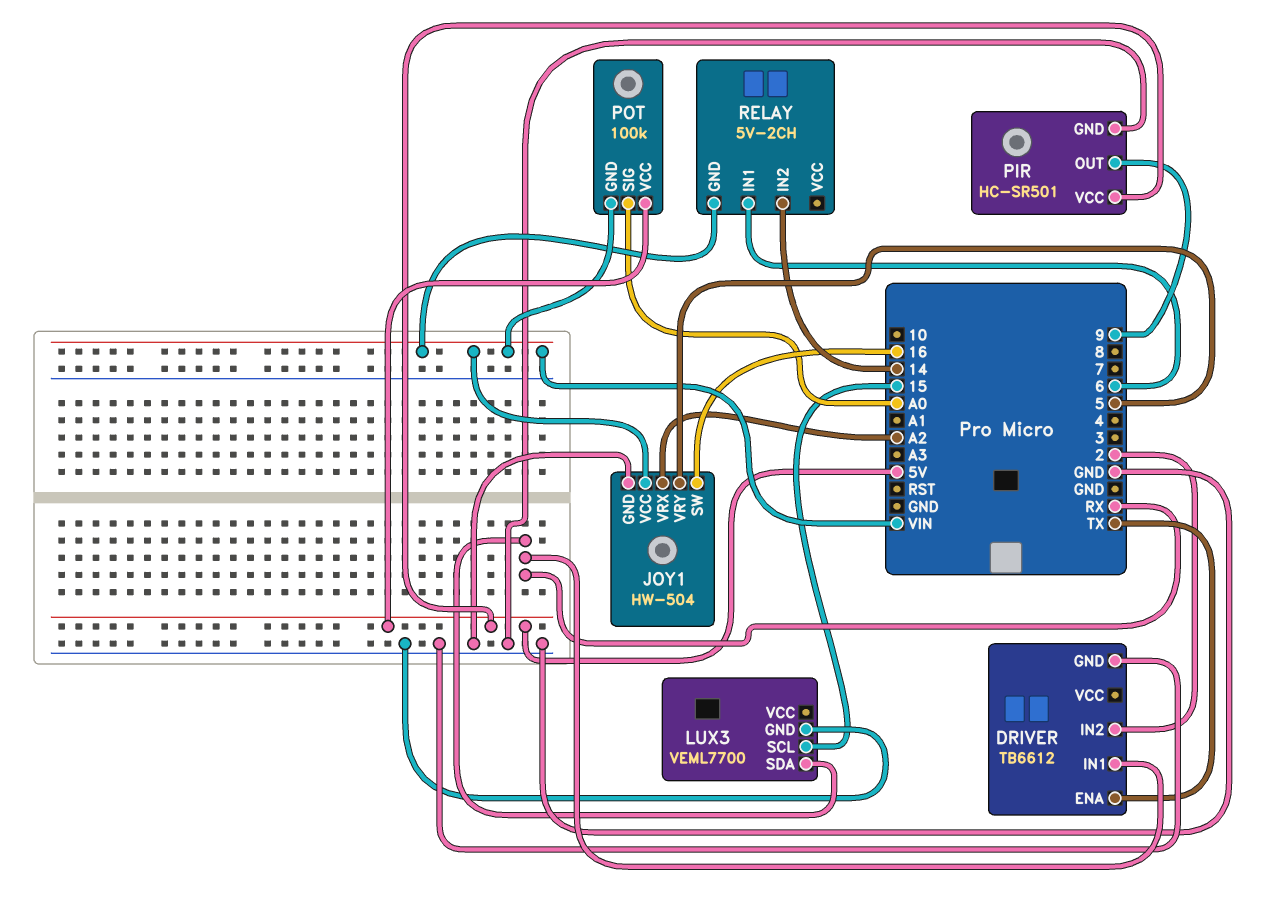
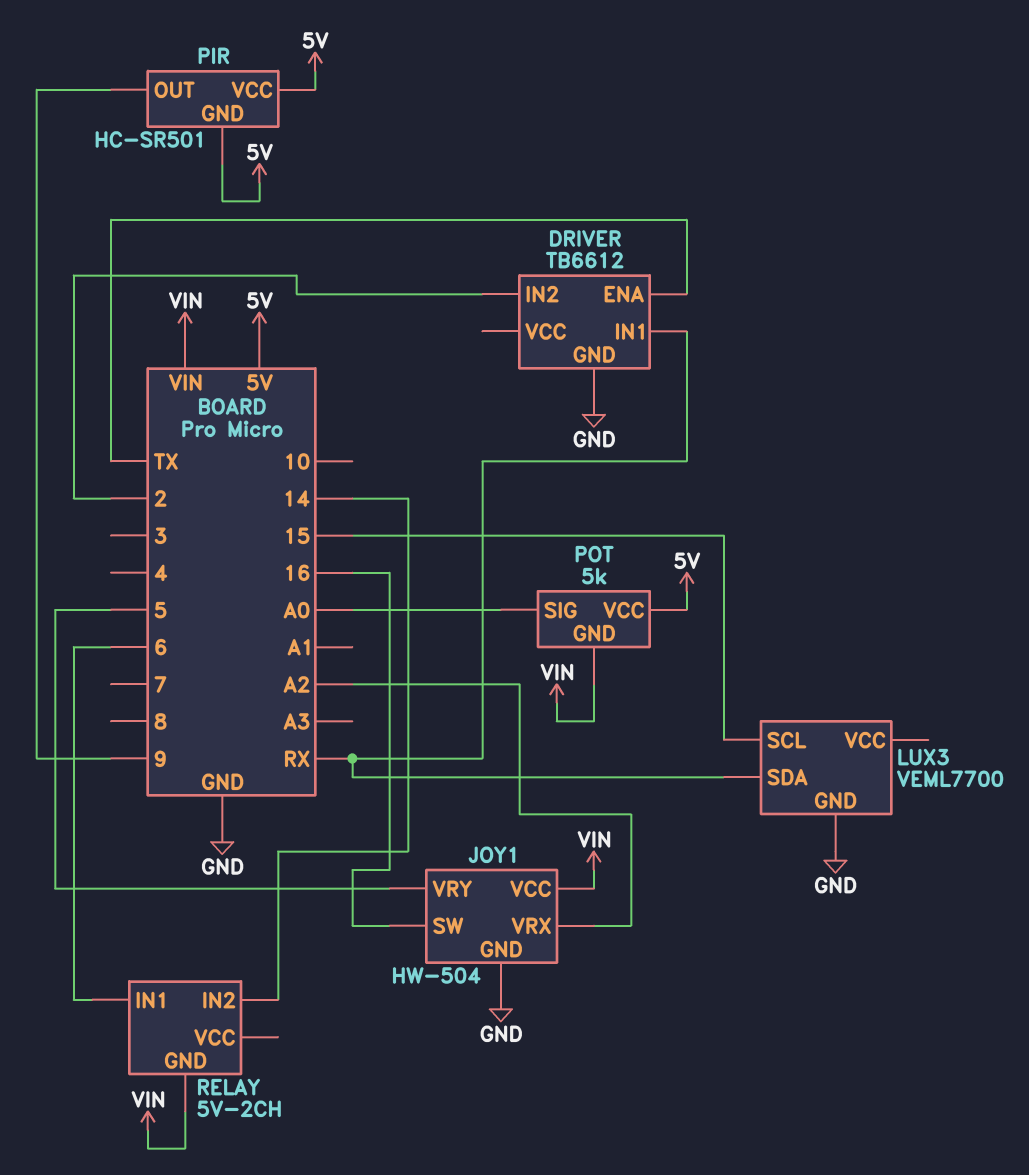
PIR pin GND: GND -> 5V
POT: 100k -> 5k

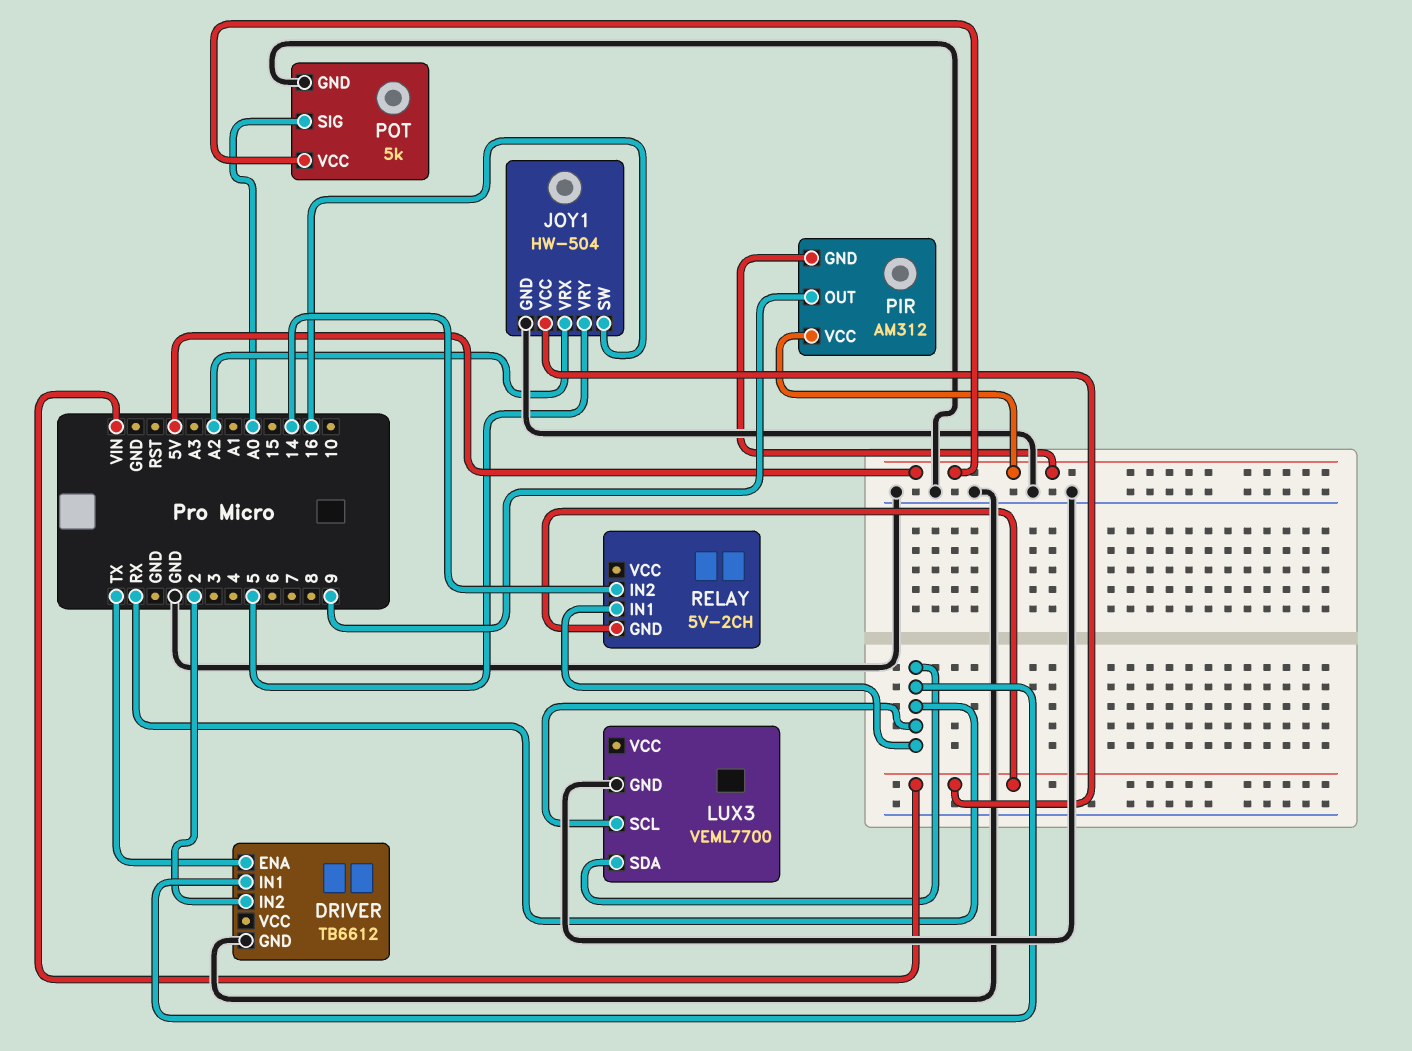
LUX3 pin SCL: 15 -> RX
PIR: HC-SR501 -> AM312
POT pin GND: VIN -> GND
RELAY pin IN1: 6 -> RX

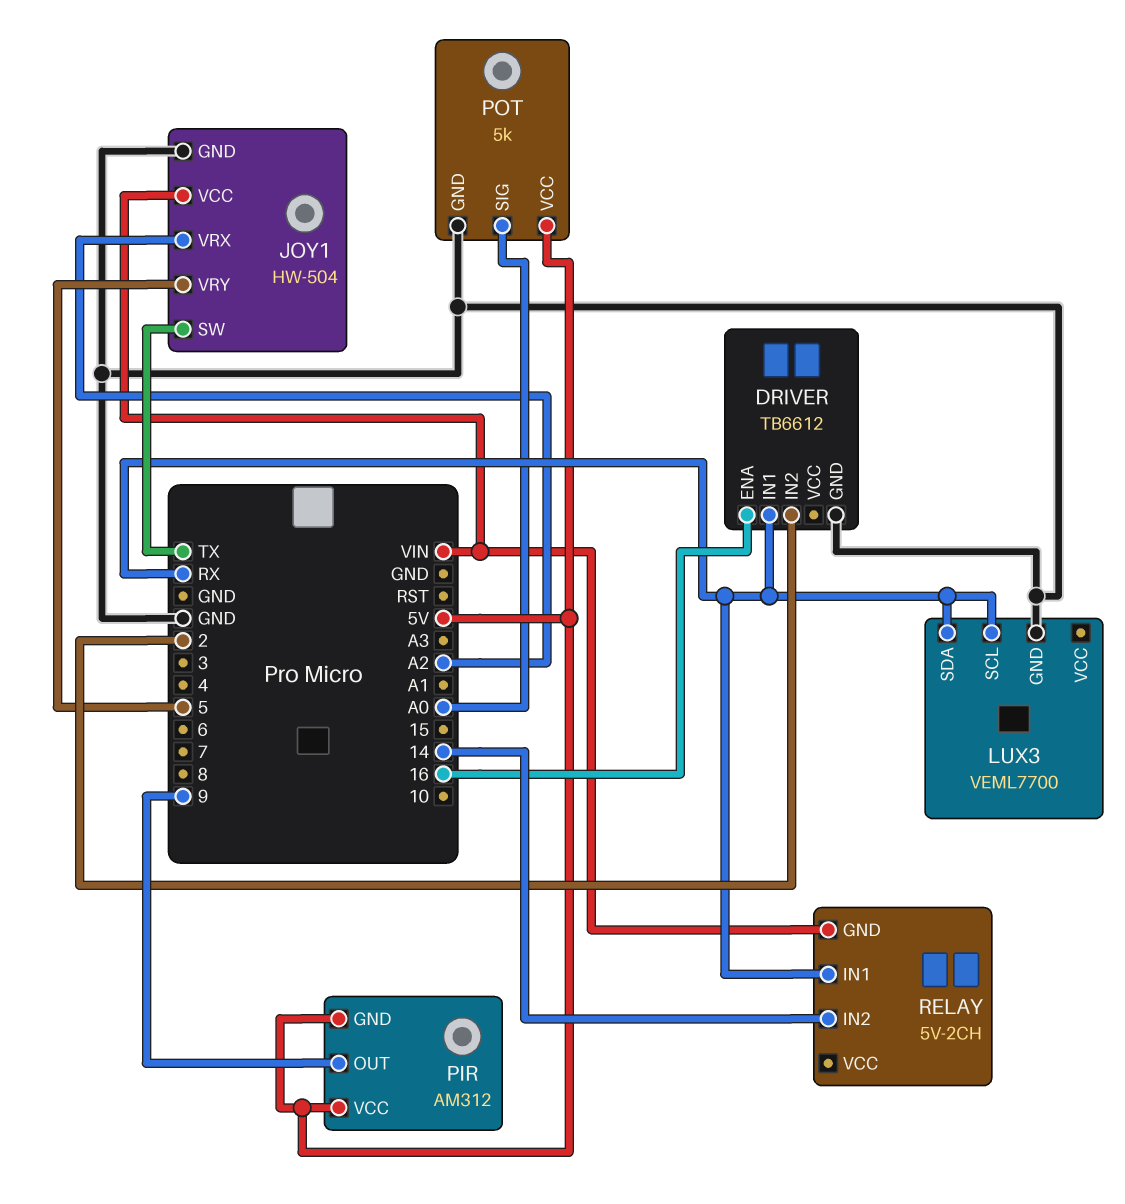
DRIVER pin ENA: TX -> 16
JOY1 pin SW: 16 -> TX

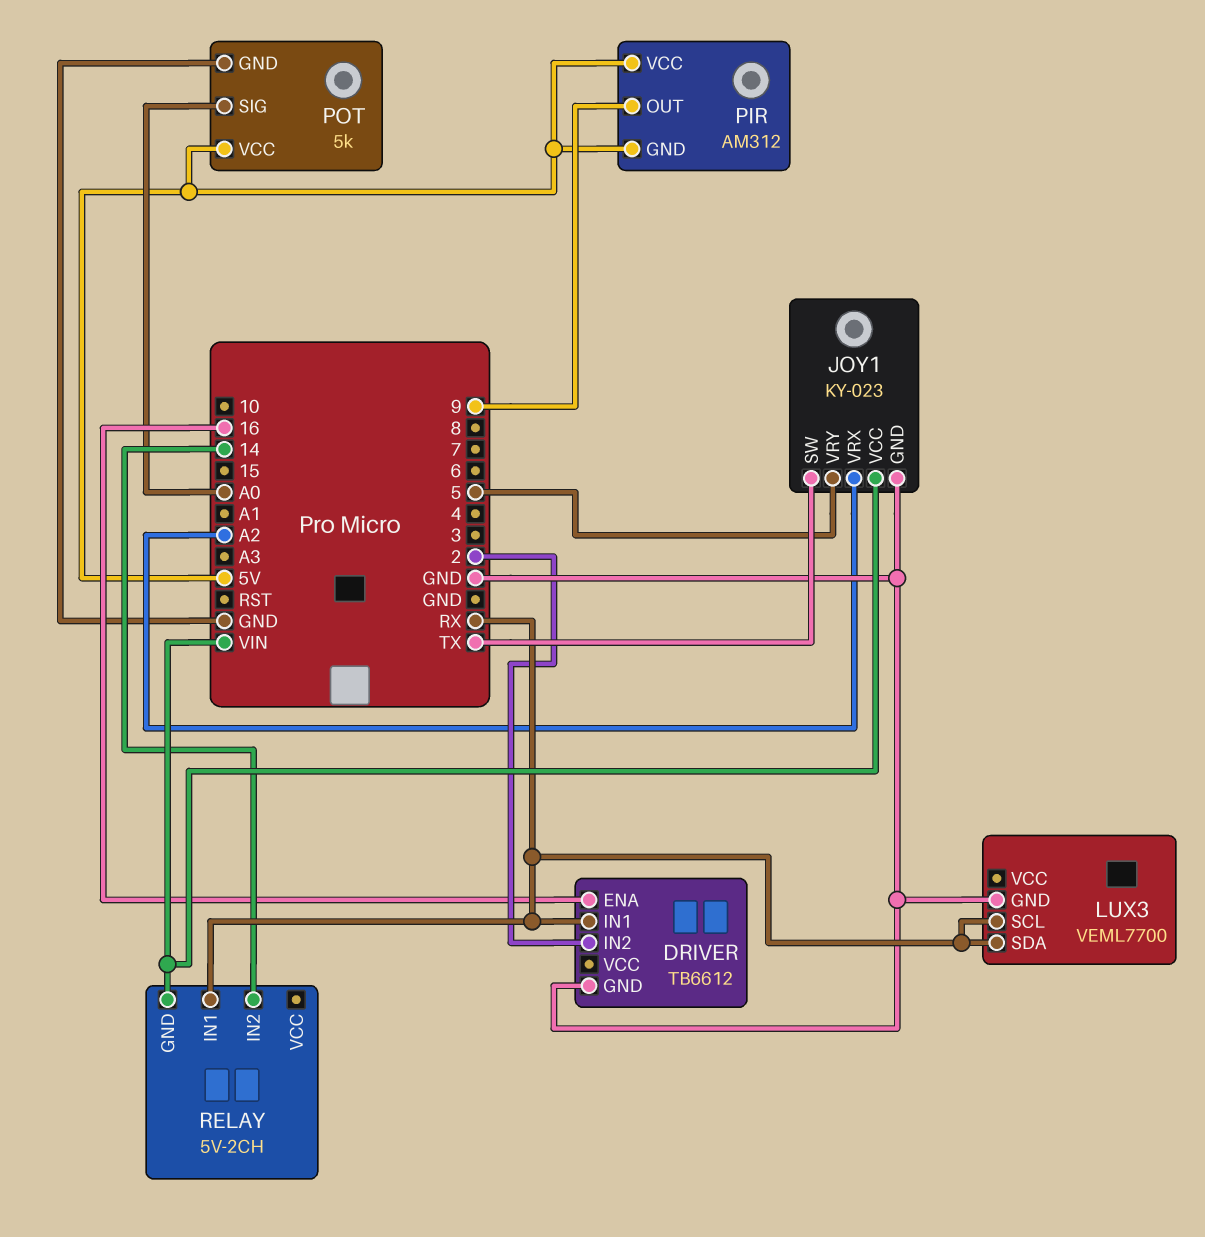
JOY1: HW-504 -> KY-023

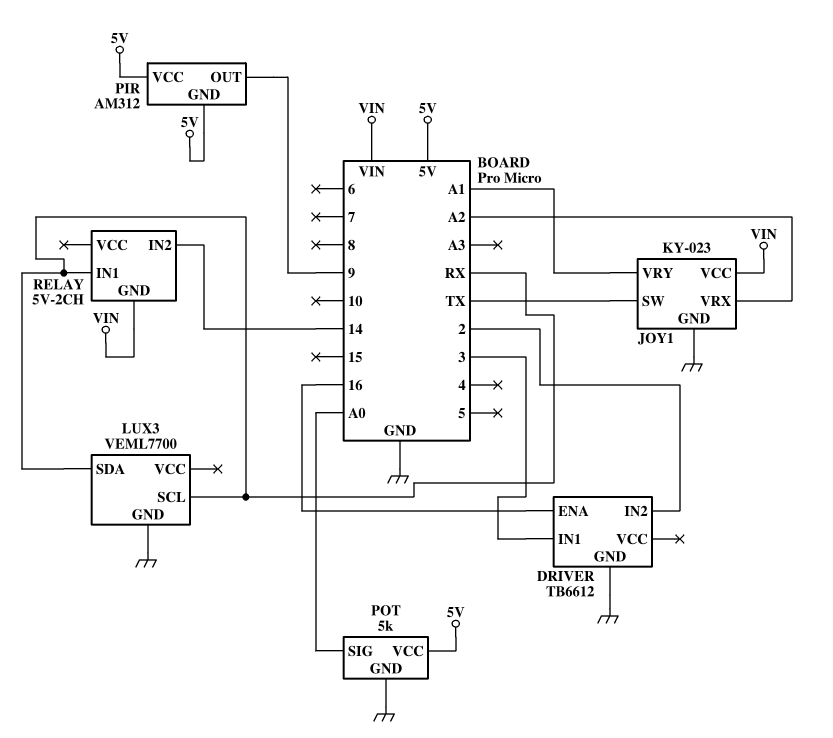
DRIVER pin IN1: RX -> 3
JOY1 pin VRY: 5 -> A1

